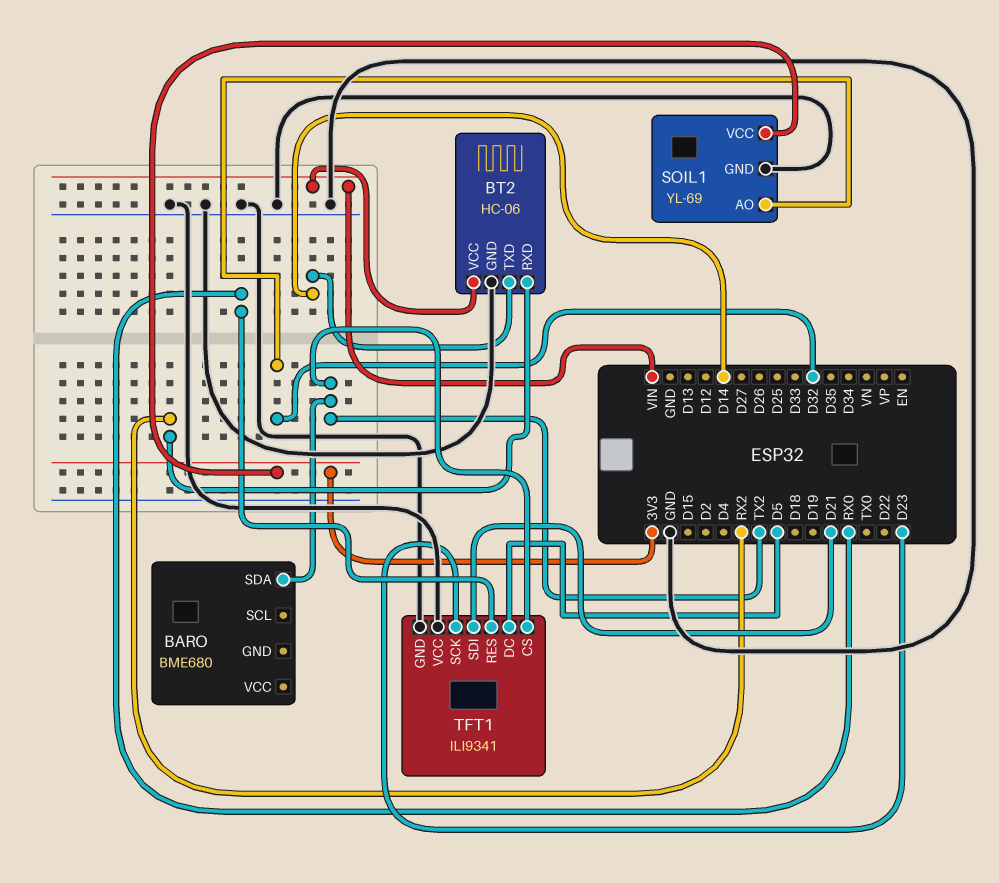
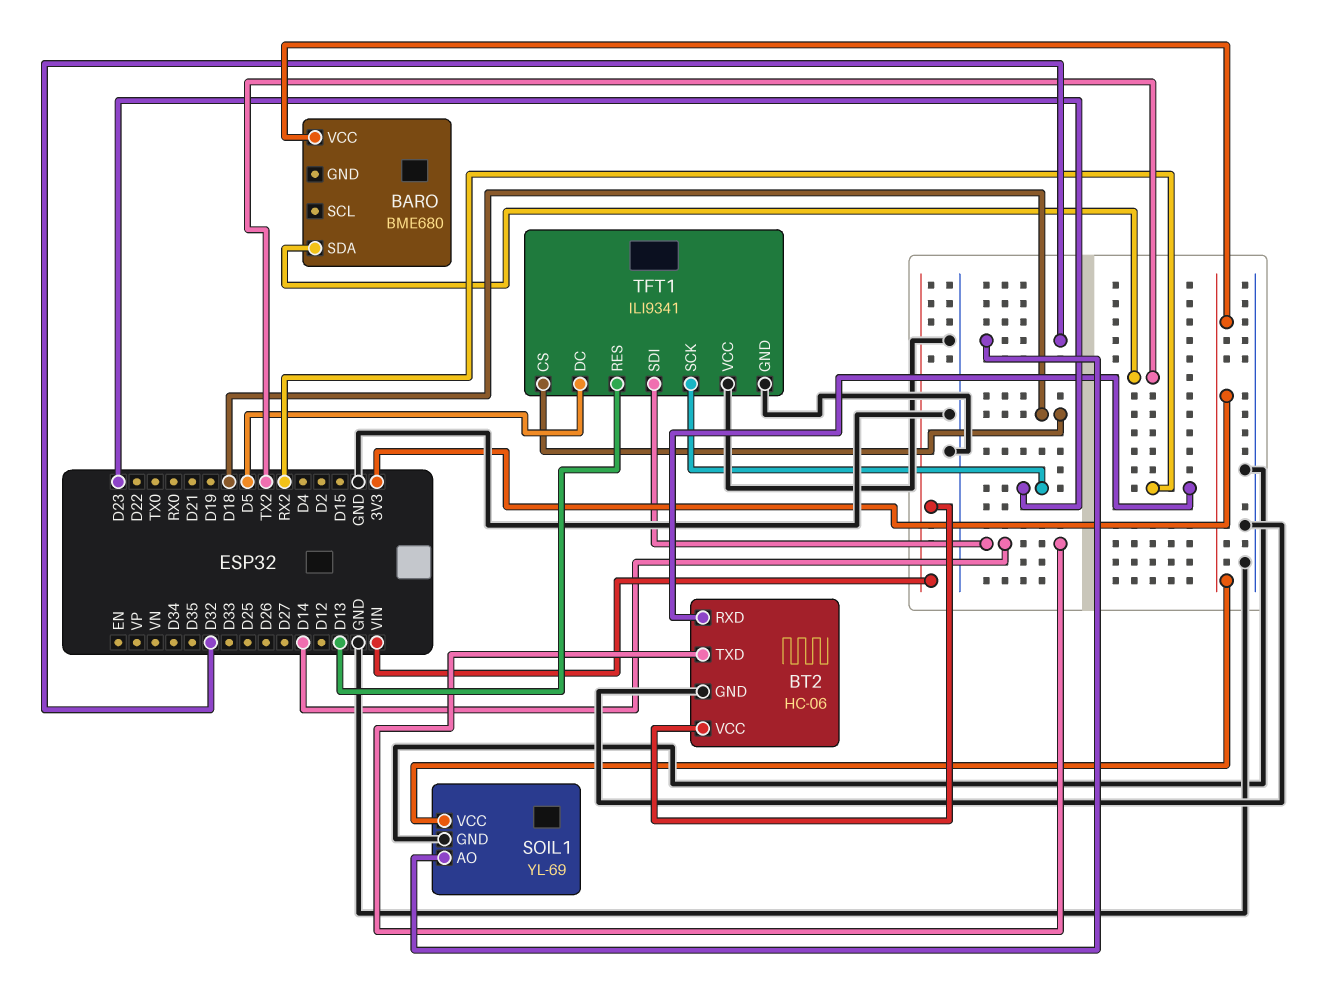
BARO pin VCC: none -> 3V3
TFT1 pin CS: TX2 -> D18
TFT1 pin RES: RX0 -> D13
TFT1 pin SDI: D21 -> D14

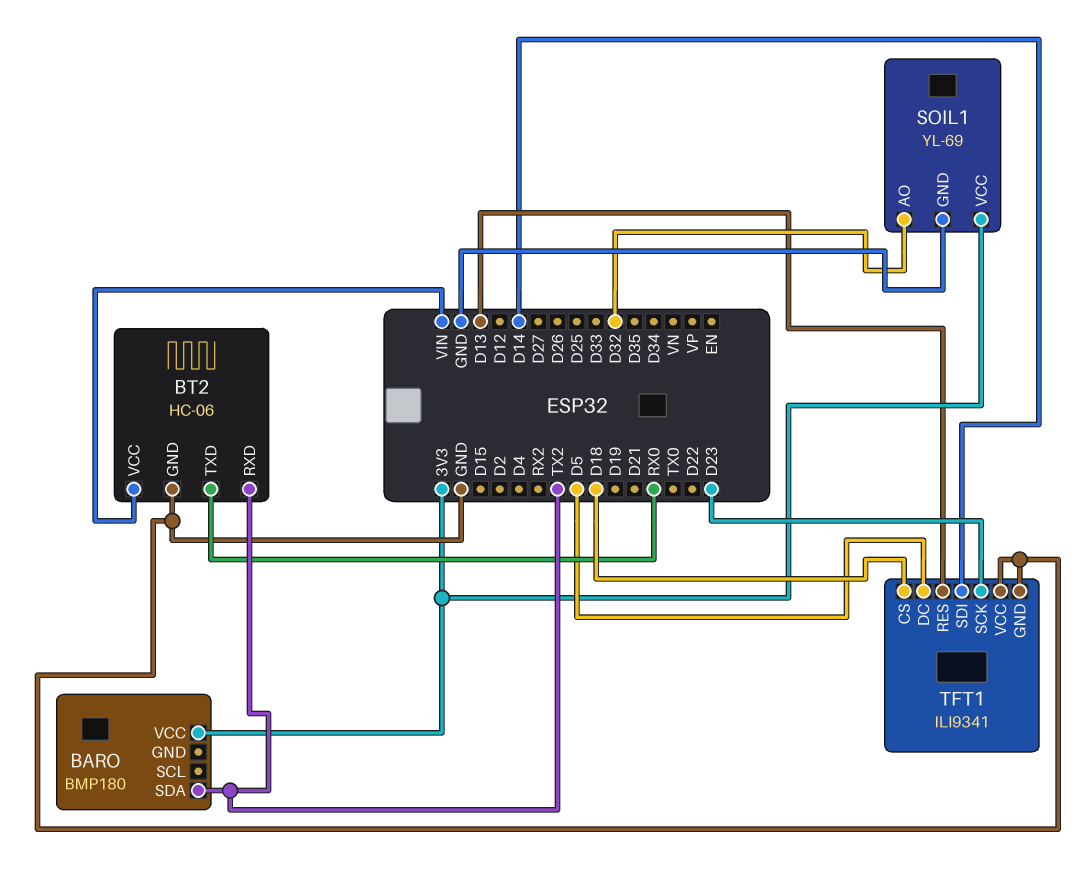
BARO: BME680 -> BMP180
BT2 pin RXD: RX2 -> TX2
BT2 pin TXD: D14 -> RX0

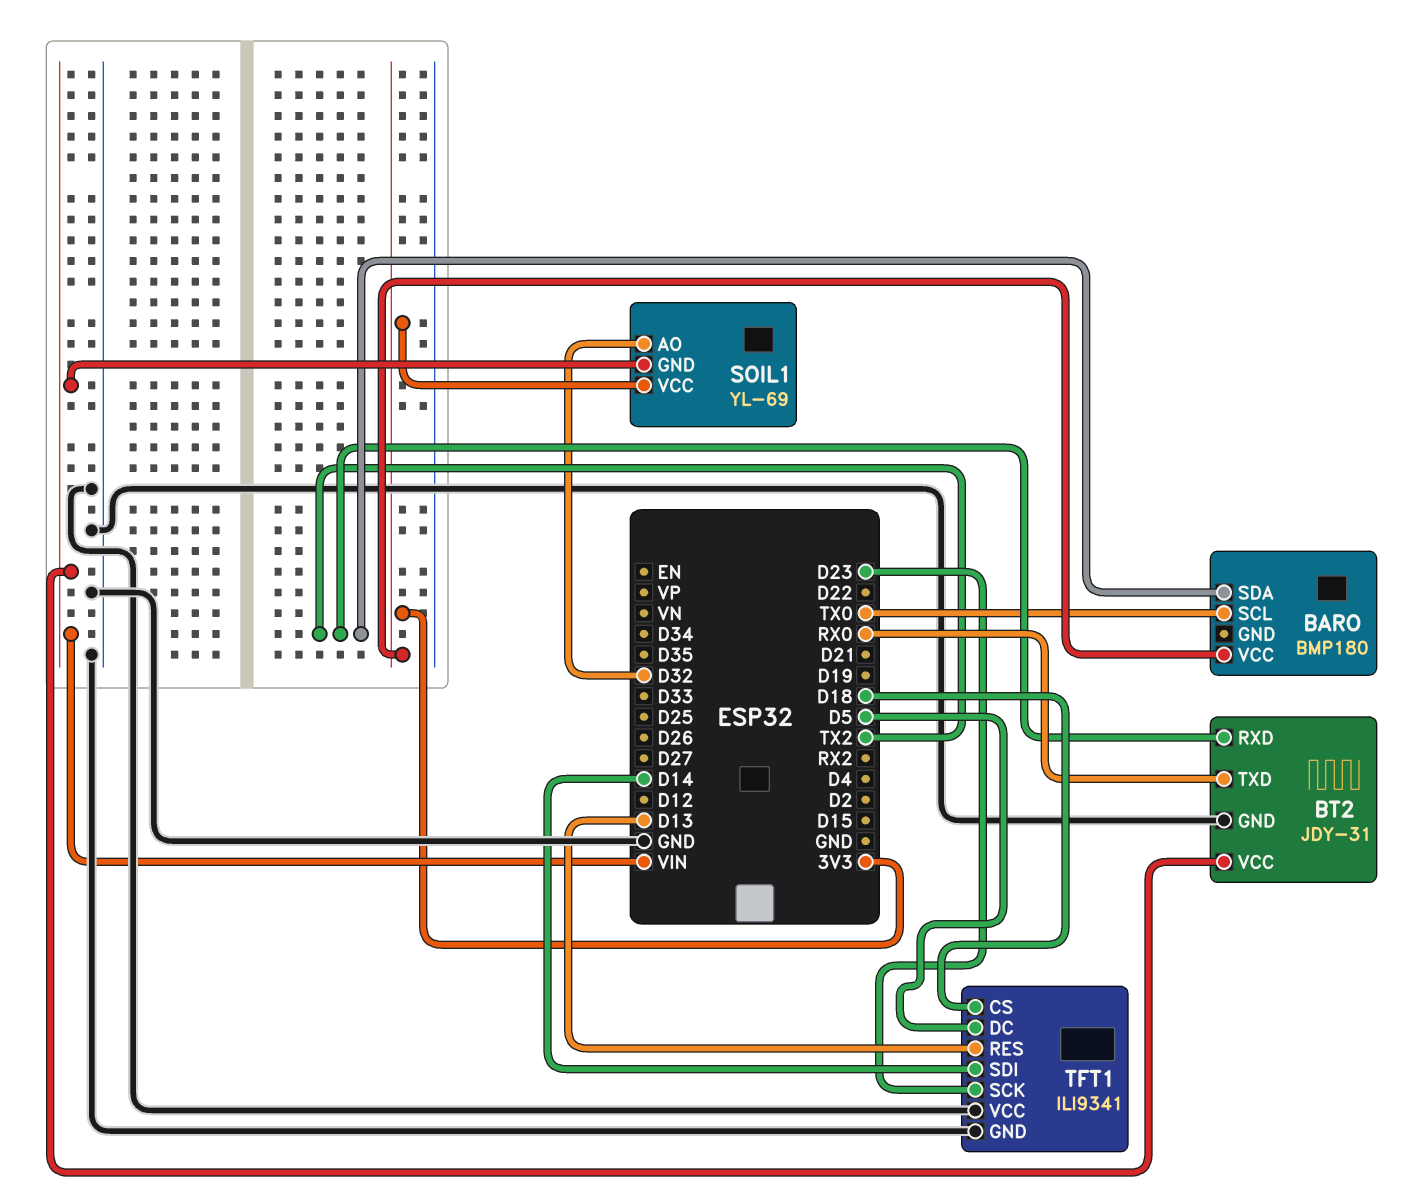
BARO pin SCL: none -> TX0
BT2: HC-06 -> JDY-31
SOIL1 pin GND: GND -> VIN

